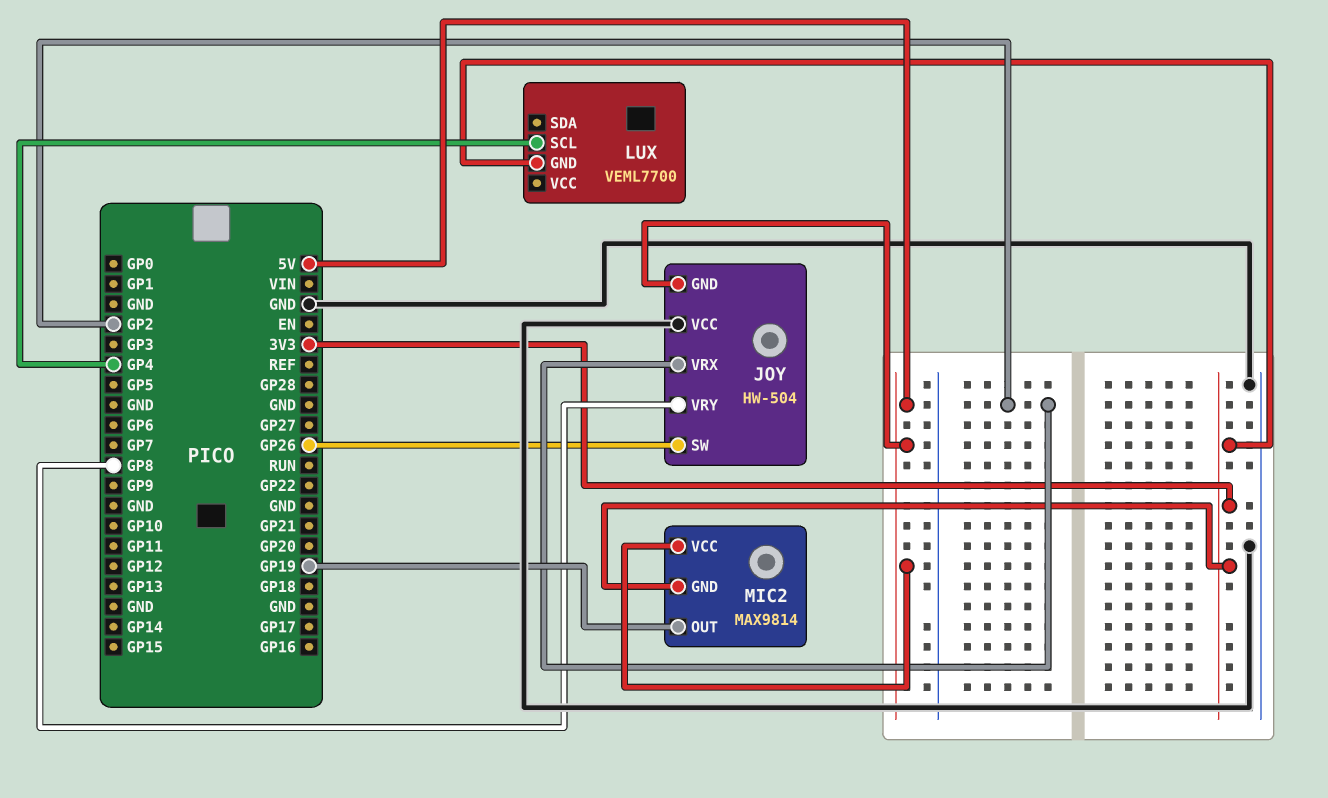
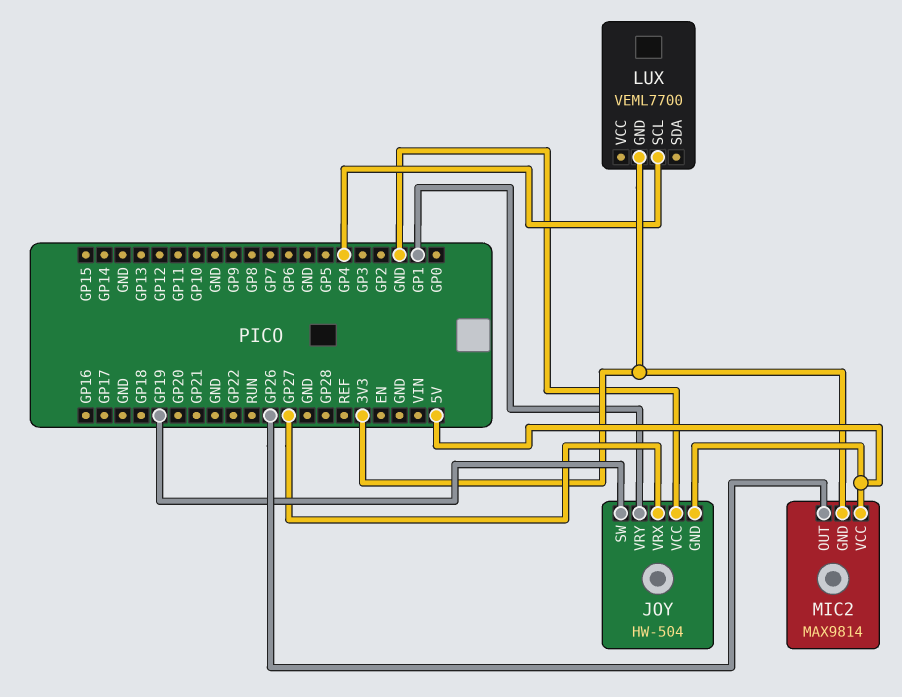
JOY pin SW: GP26 -> GP19
JOY pin VRX: GP2 -> GP27
JOY pin VRY: GP8 -> GP1
MIC2 pin OUT: GP19 -> GP26

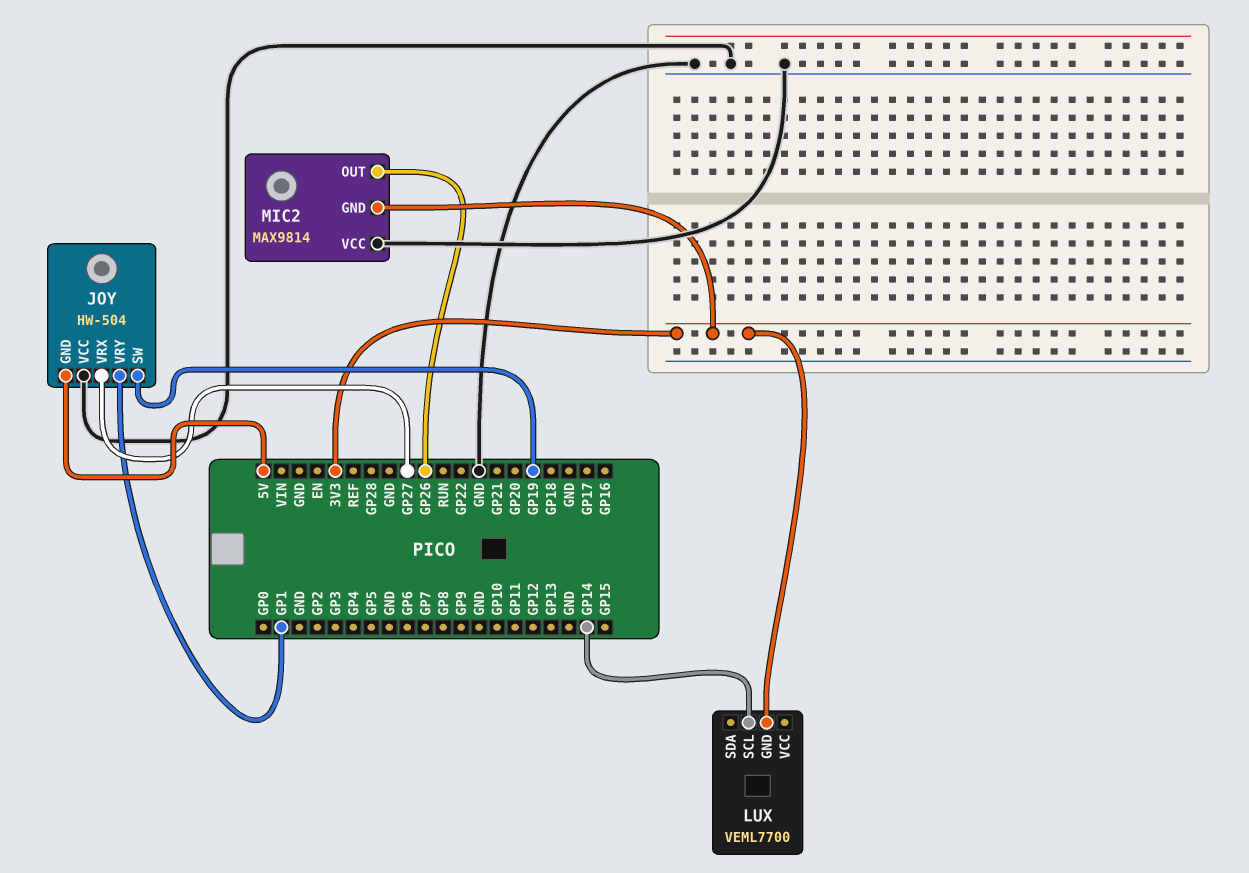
LUX pin SCL: GP4 -> GP14
MIC2 pin VCC: 5V -> GND

